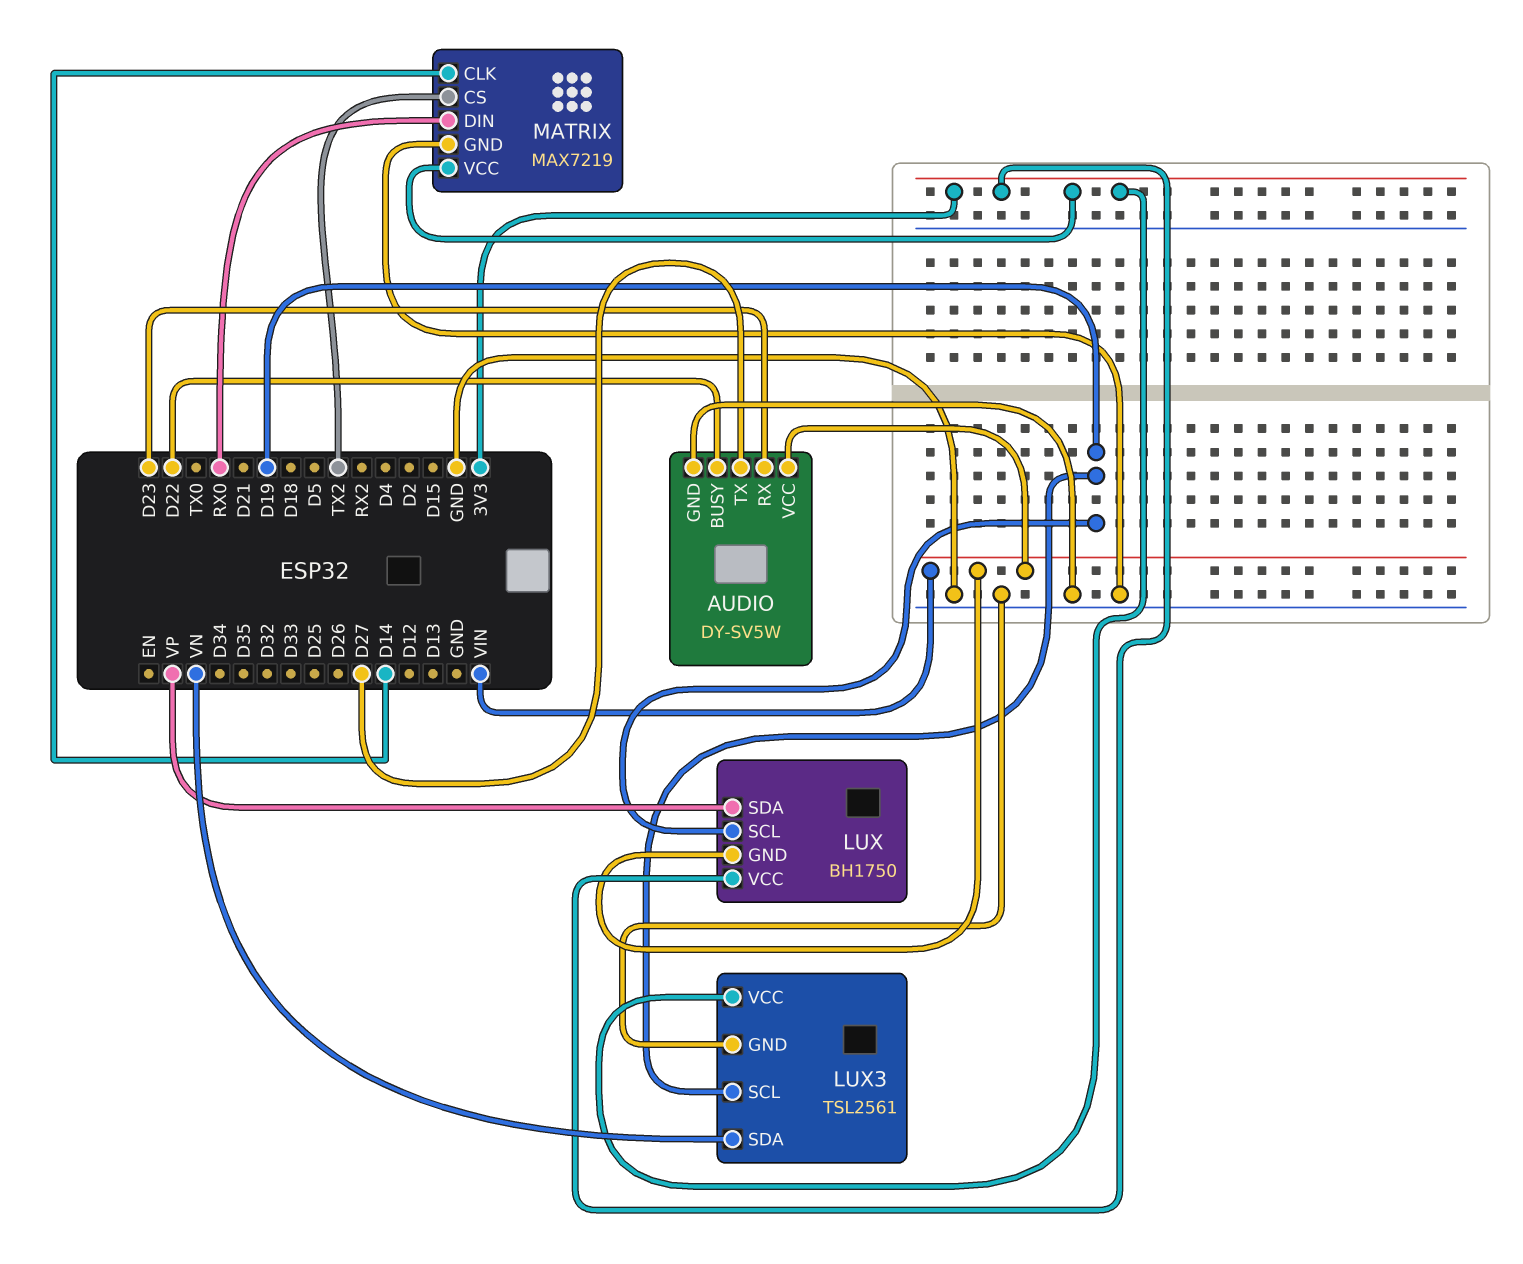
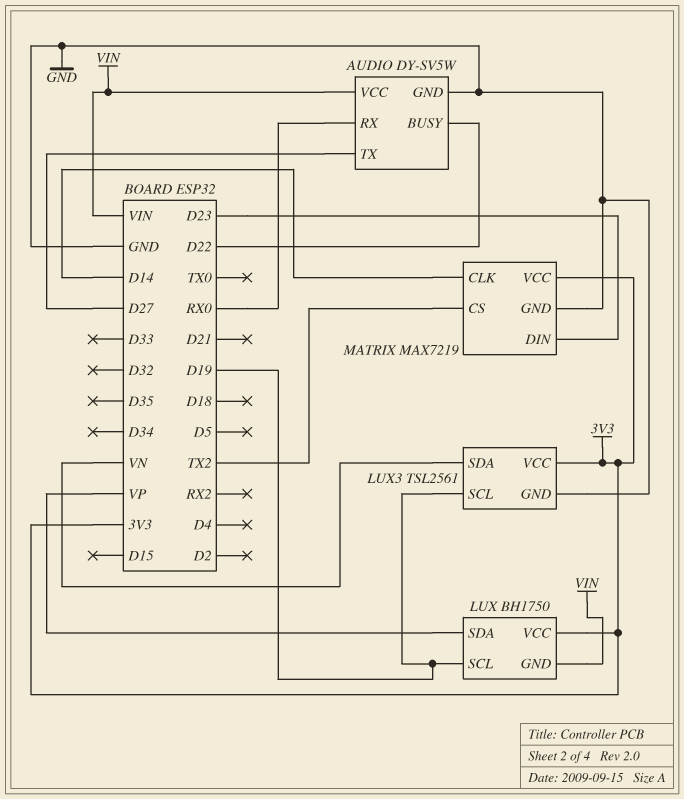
AUDIO pin RX: D23 -> RX0
MATRIX pin DIN: RX0 -> D23

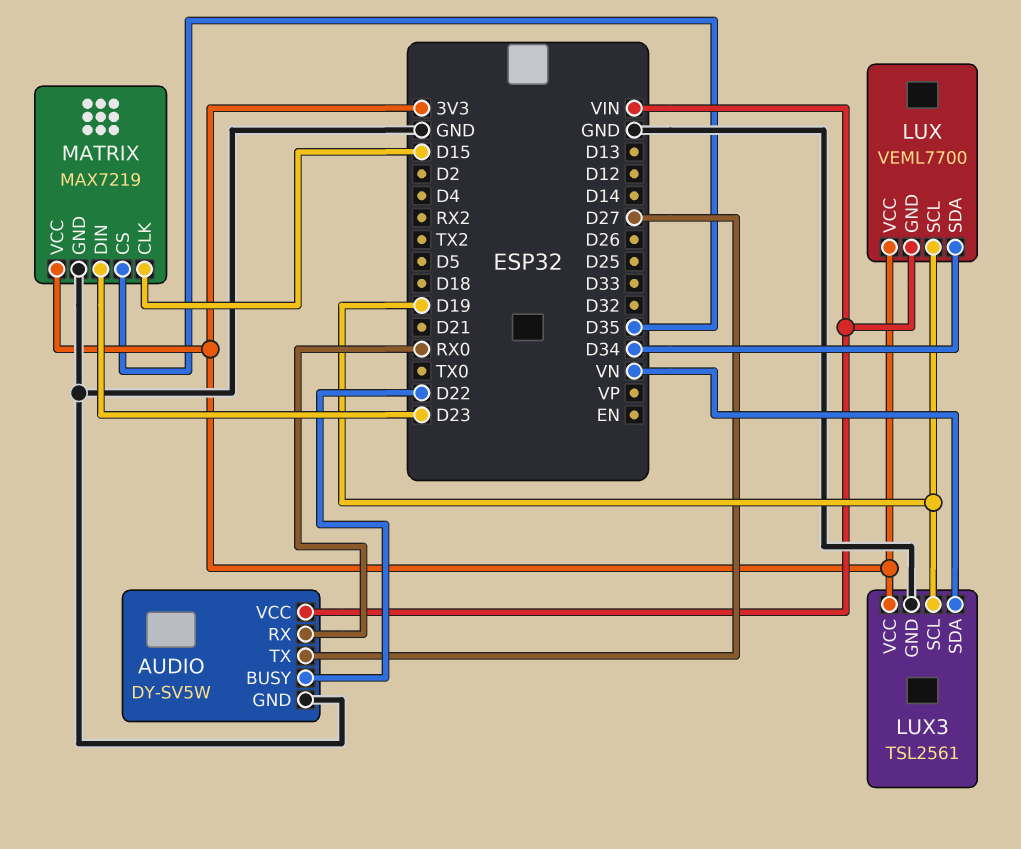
LUX: BH1750 -> VEML7700
LUX pin SDA: VP -> D34
MATRIX pin CLK: D14 -> D15
MATRIX pin CS: TX2 -> D35

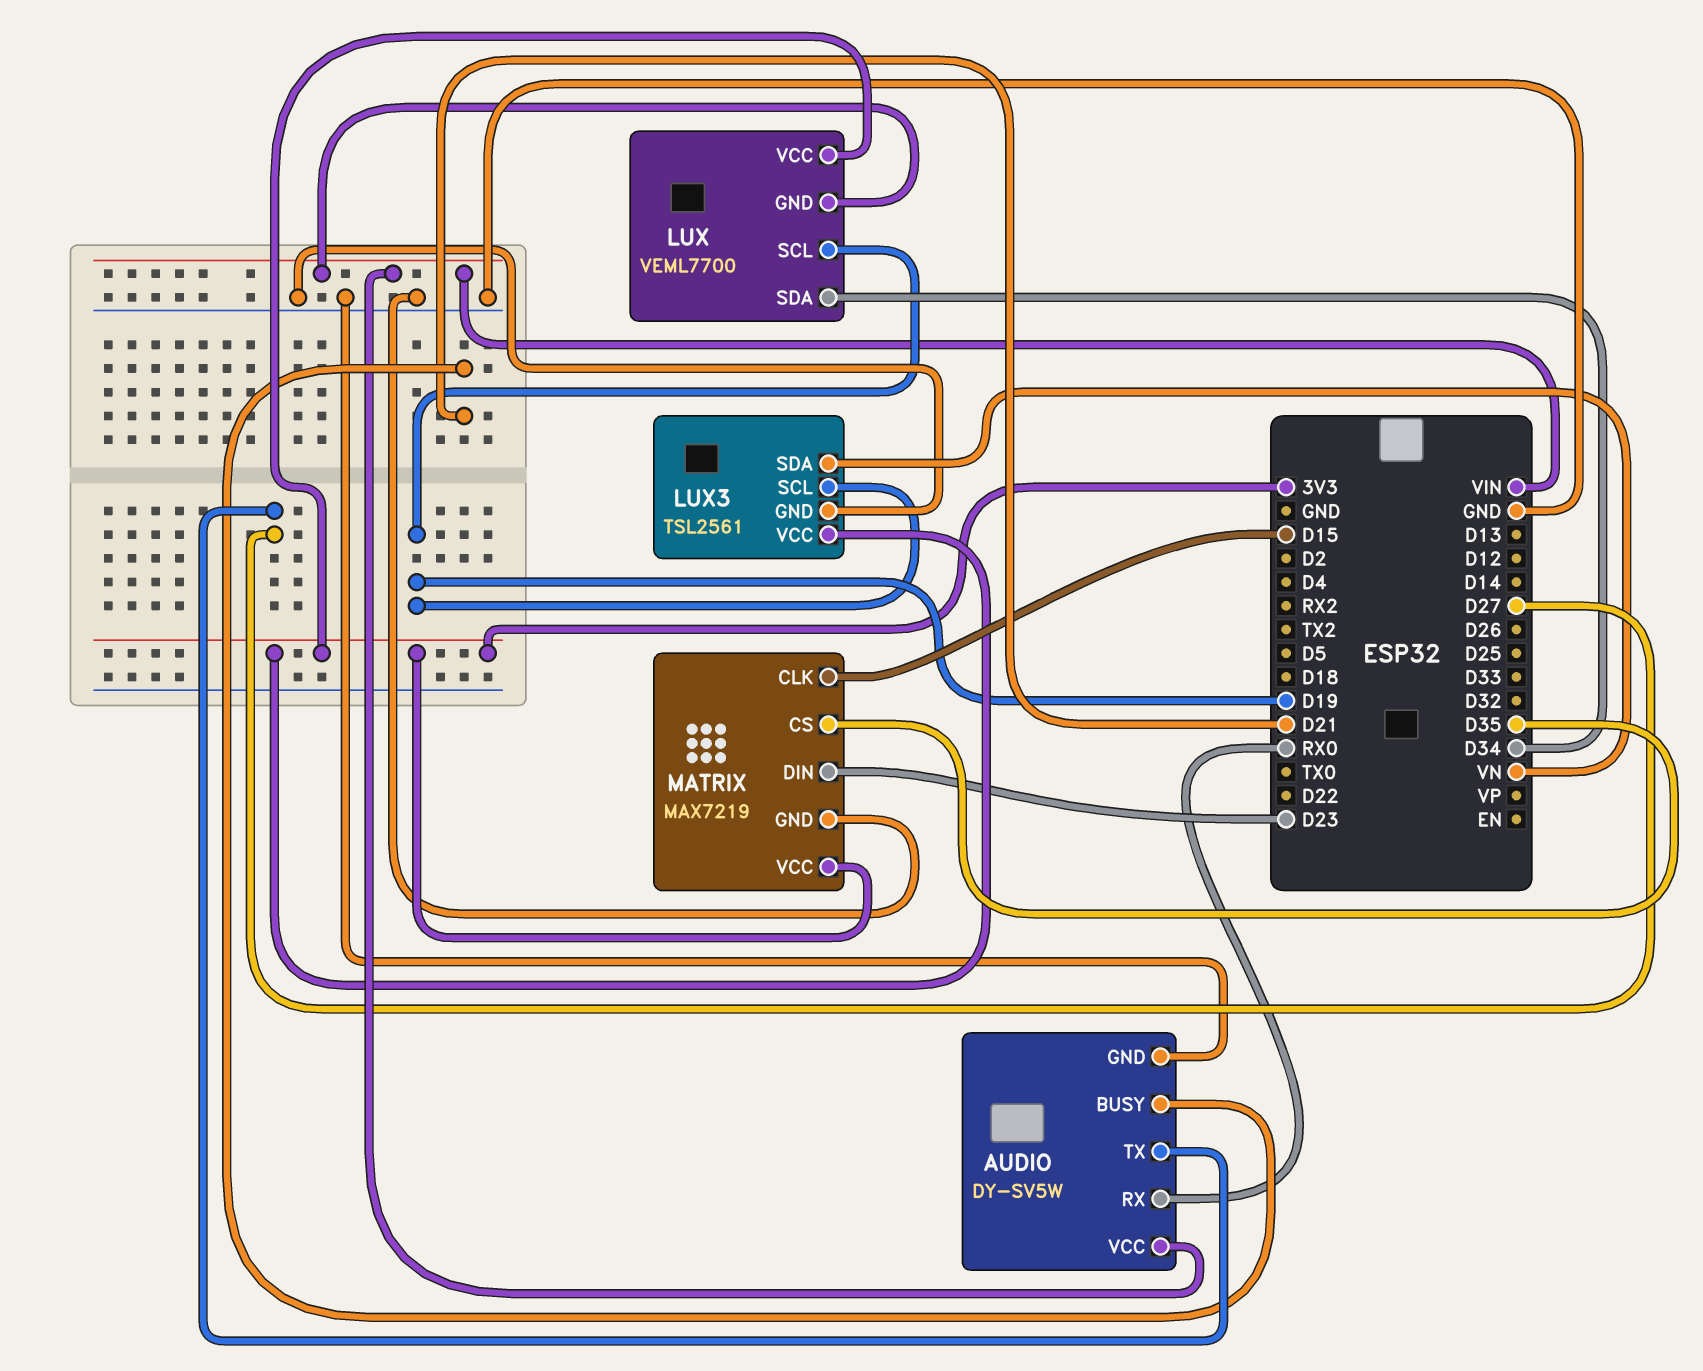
AUDIO pin BUSY: D22 -> D21

